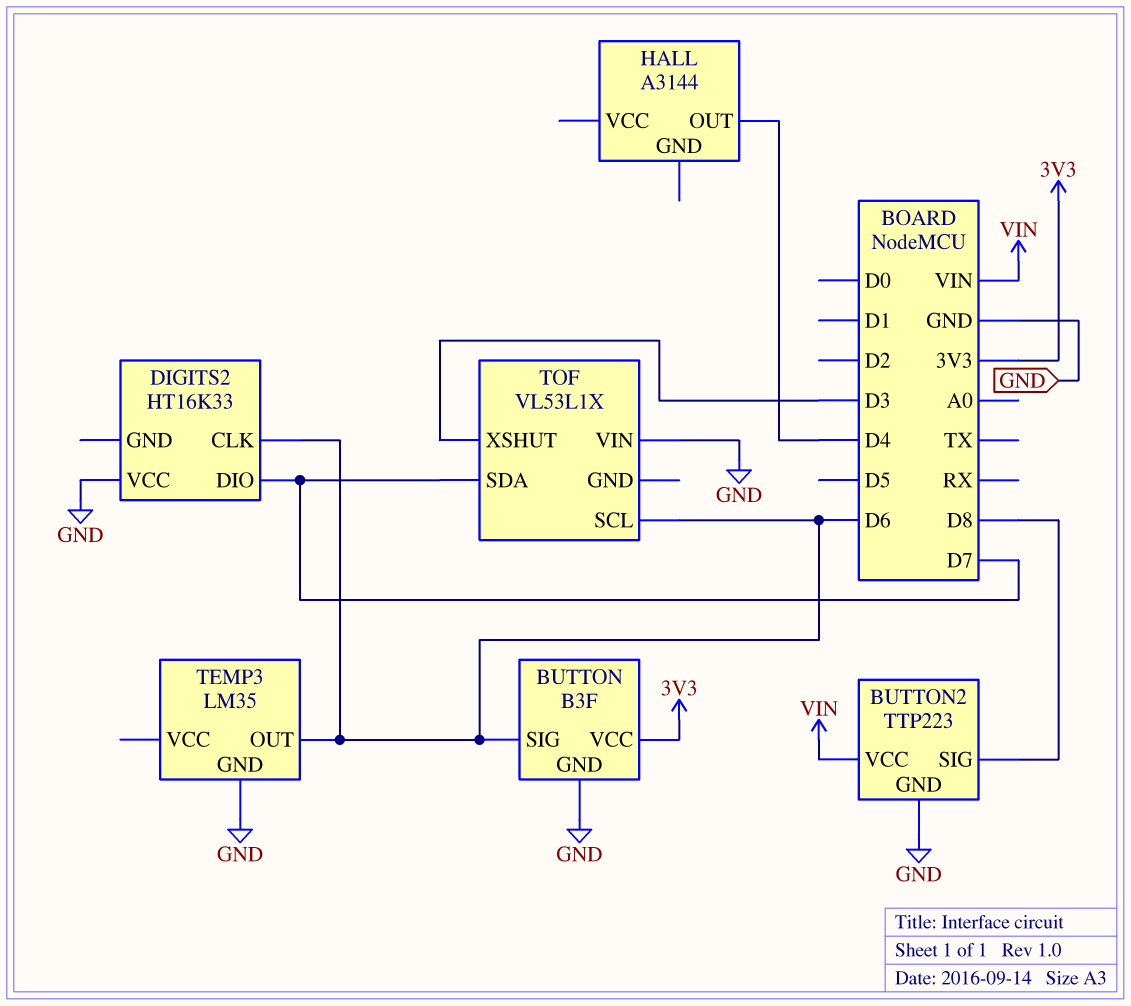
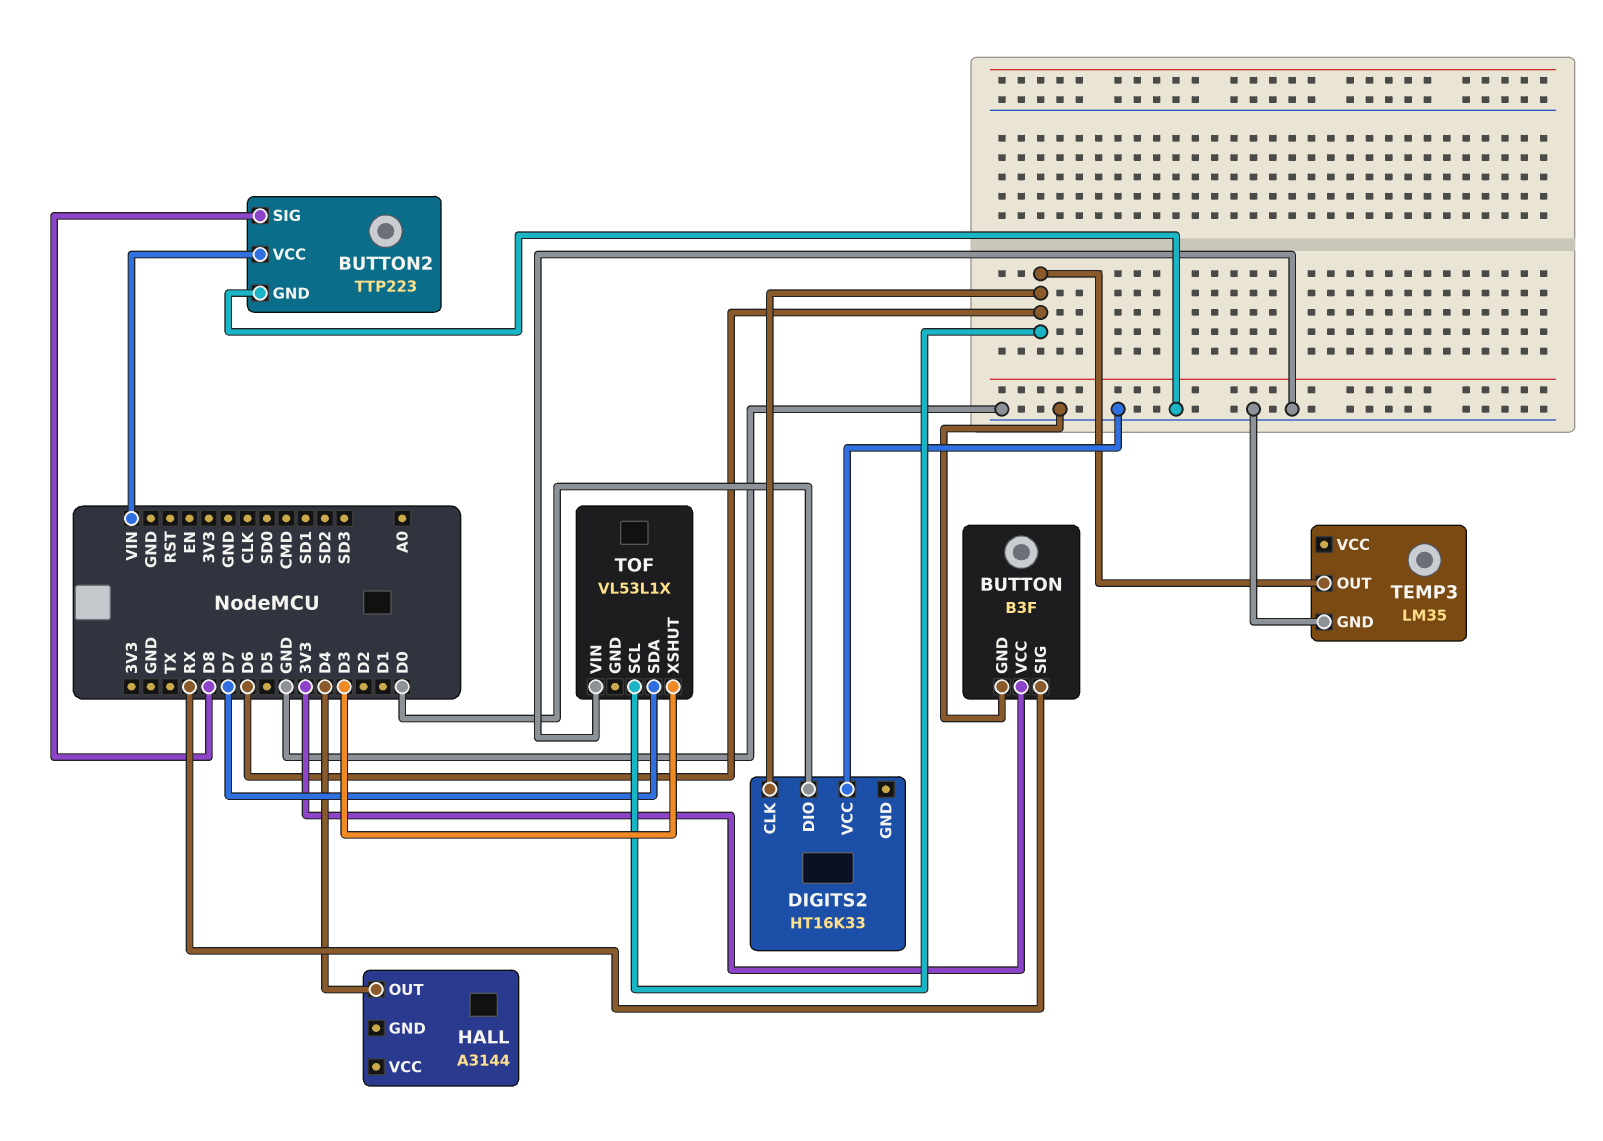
BUTTON pin SIG: D6 -> RX
DIGITS2 pin DIO: D7 -> D0

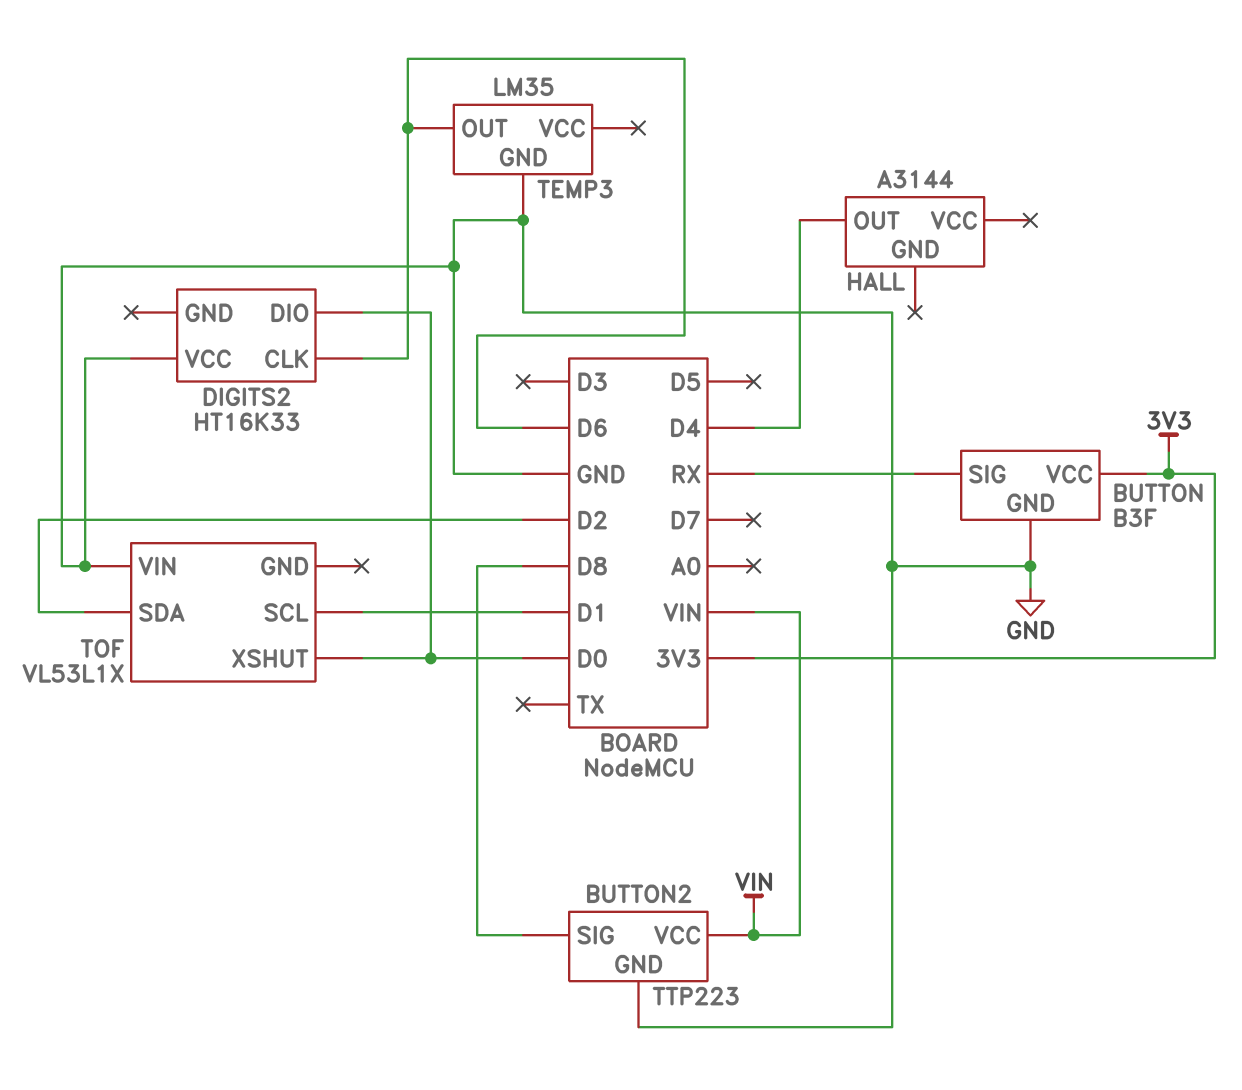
TOF pin SCL: D6 -> D1
TOF pin SDA: D7 -> D2
TOF pin XSHUT: D3 -> D0

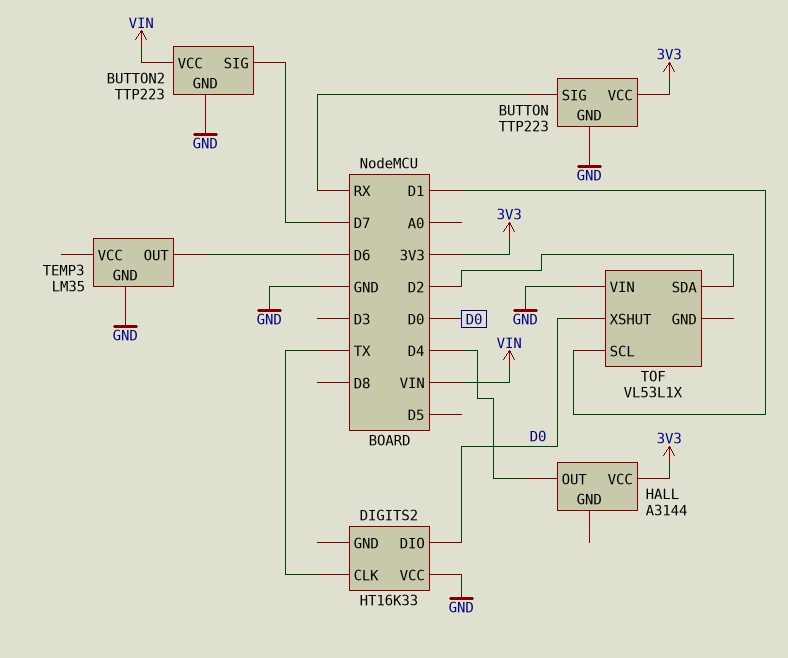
BUTTON: B3F -> TTP223
BUTTON2 pin SIG: D8 -> D7
DIGITS2 pin CLK: D6 -> TX
HALL pin VCC: none -> 3V3

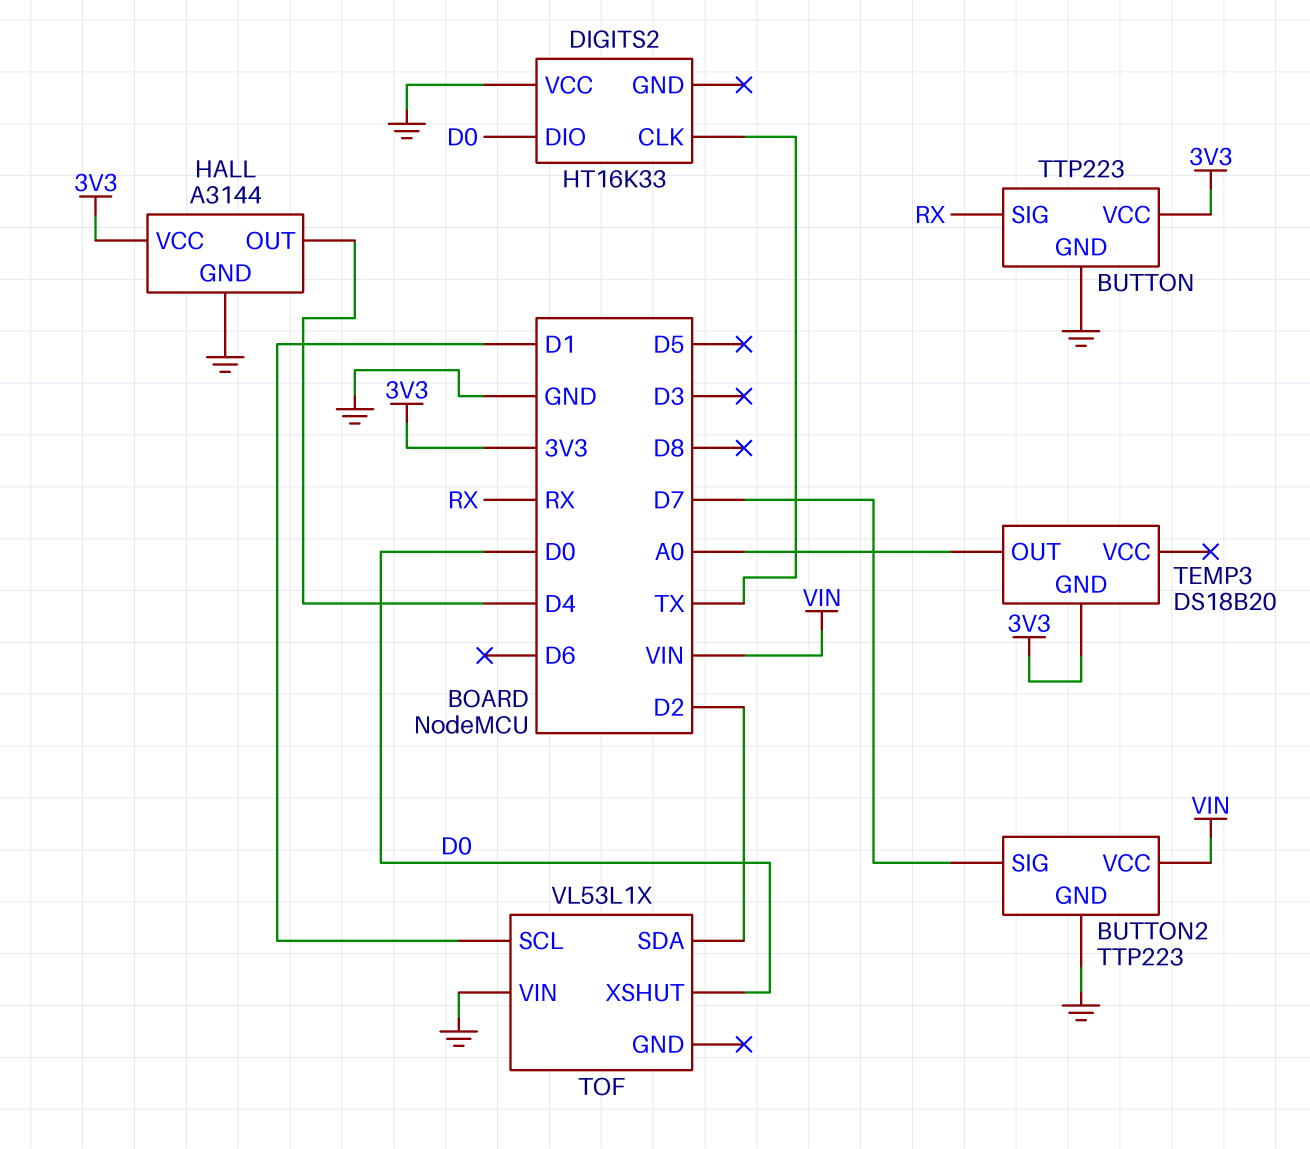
HALL pin GND: none -> GND
TEMP3: LM35 -> DS18B20
TEMP3 pin GND: GND -> 3V3
TEMP3 pin OUT: D6 -> A0

